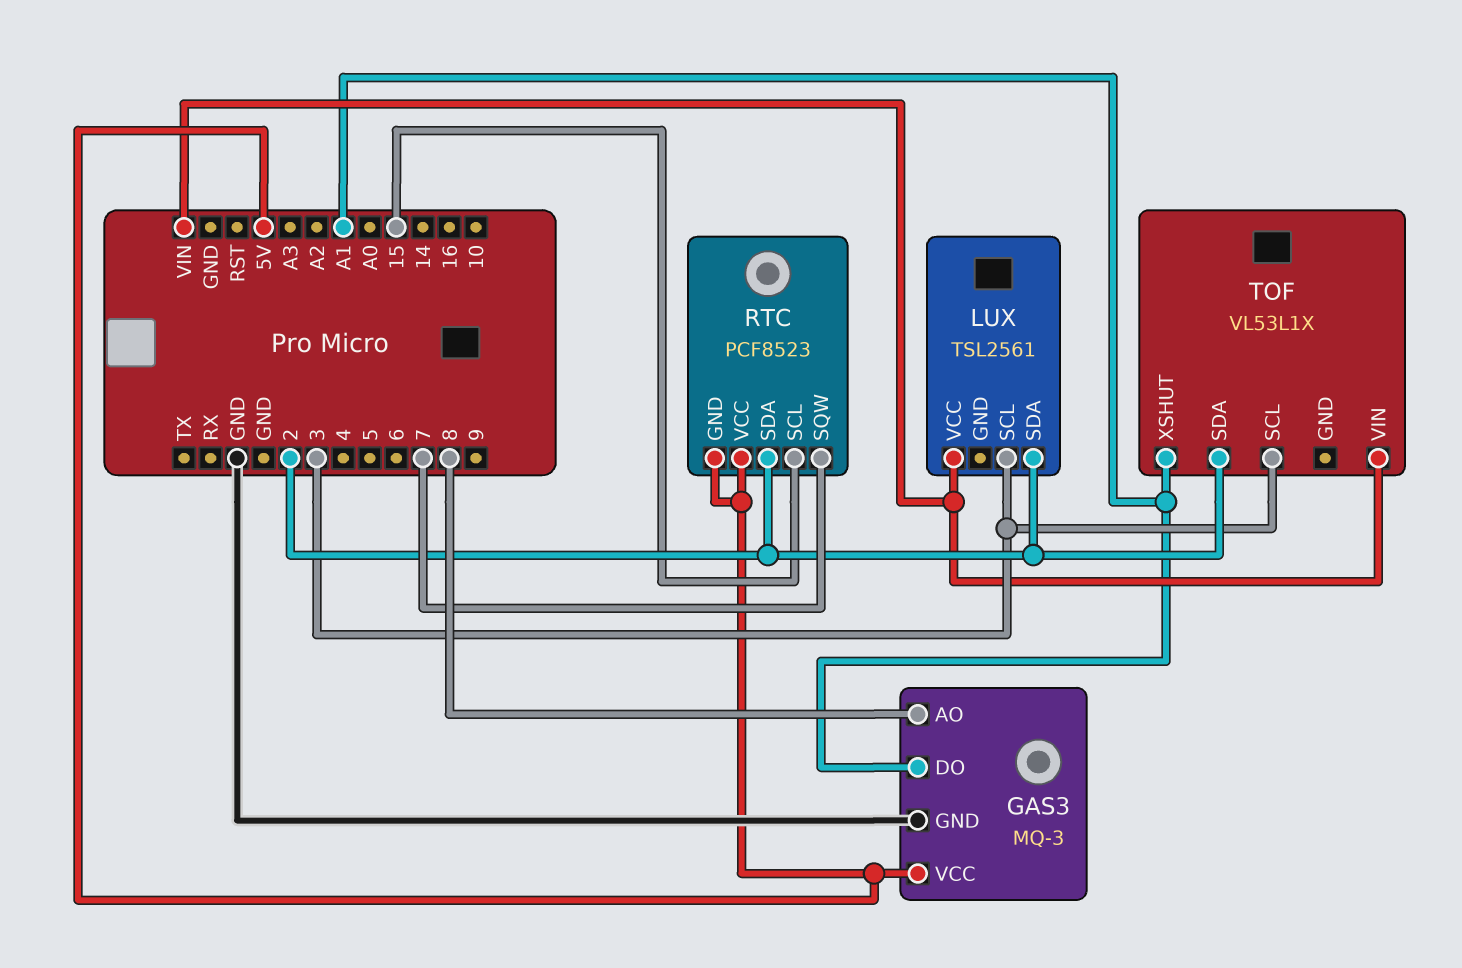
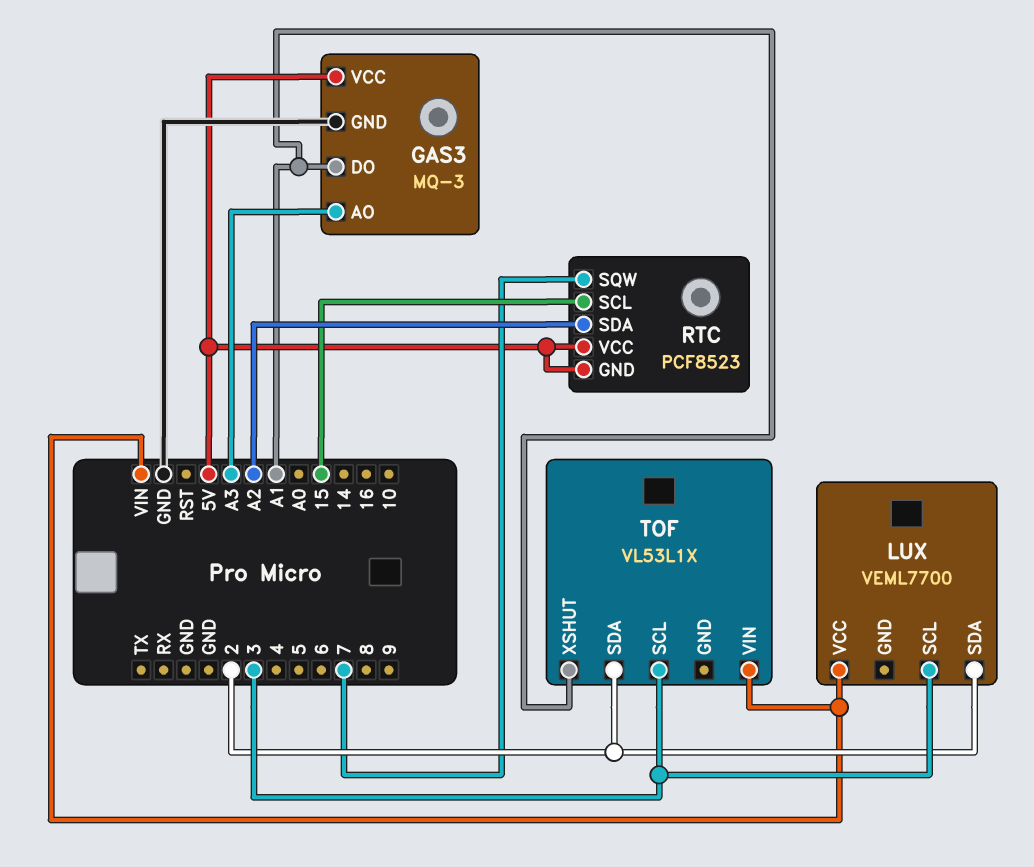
GAS3 pin AO: 8 -> A3
LUX: TSL2561 -> VEML7700
RTC pin SDA: 2 -> A2

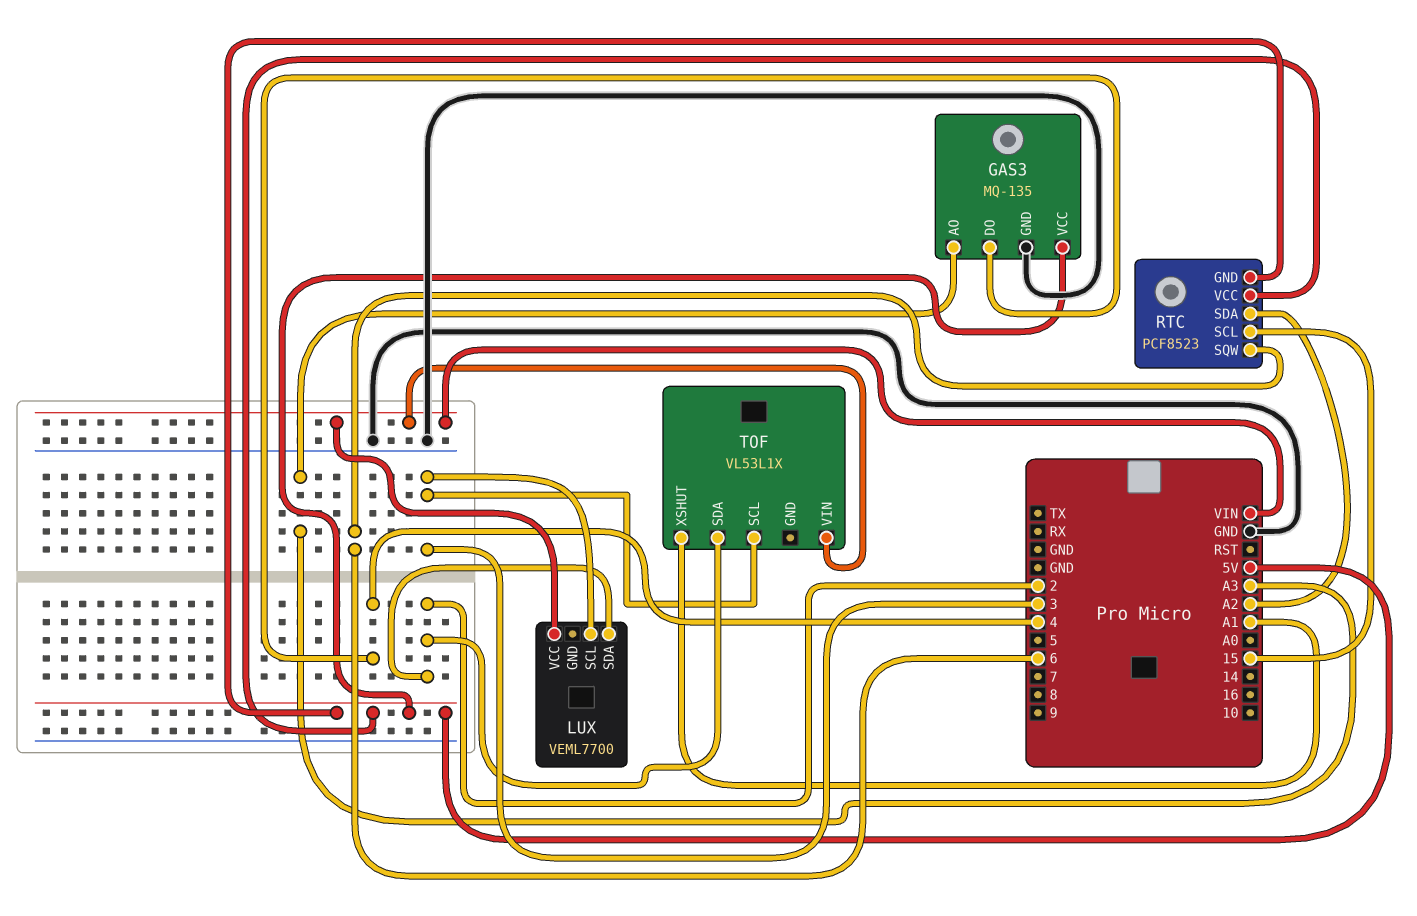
GAS3: MQ-3 -> MQ-135
GAS3 pin DO: A1 -> 4
RTC pin SQW: 7 -> 6

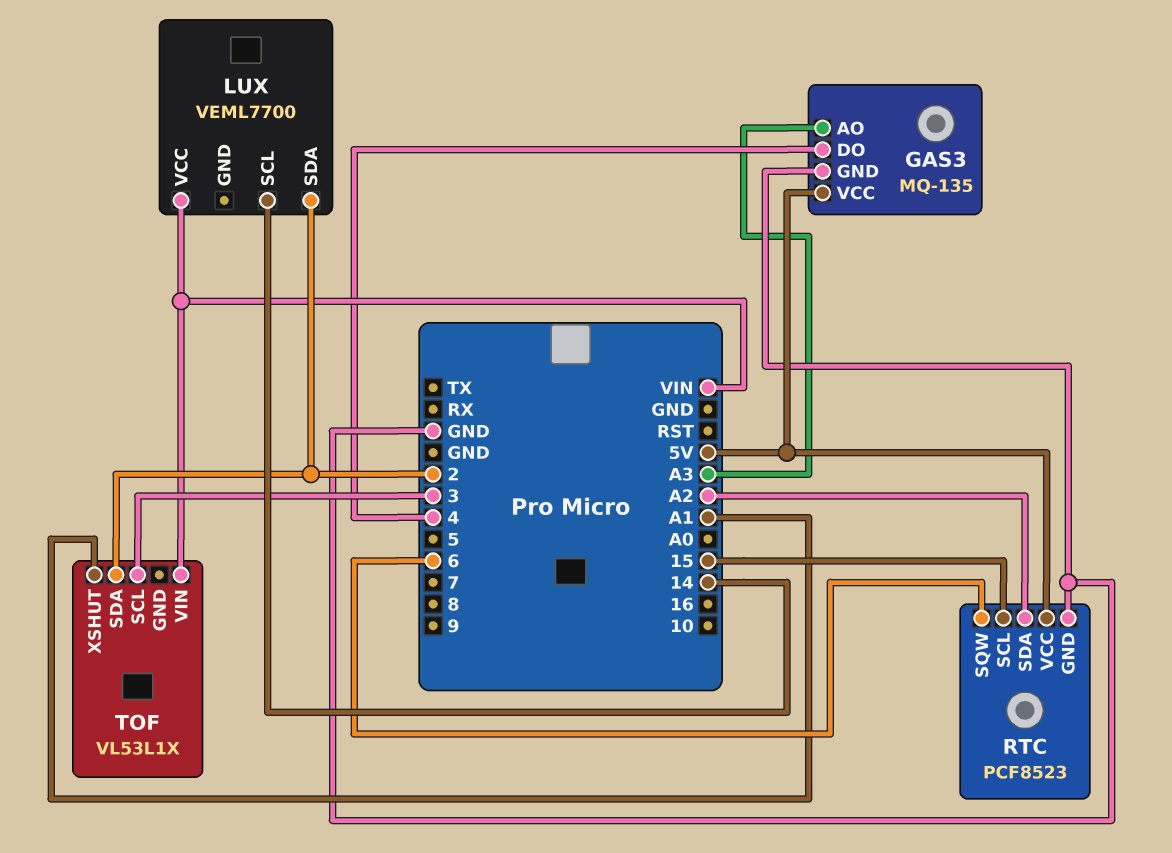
LUX pin SCL: 3 -> 14
RTC pin GND: 5V -> GND

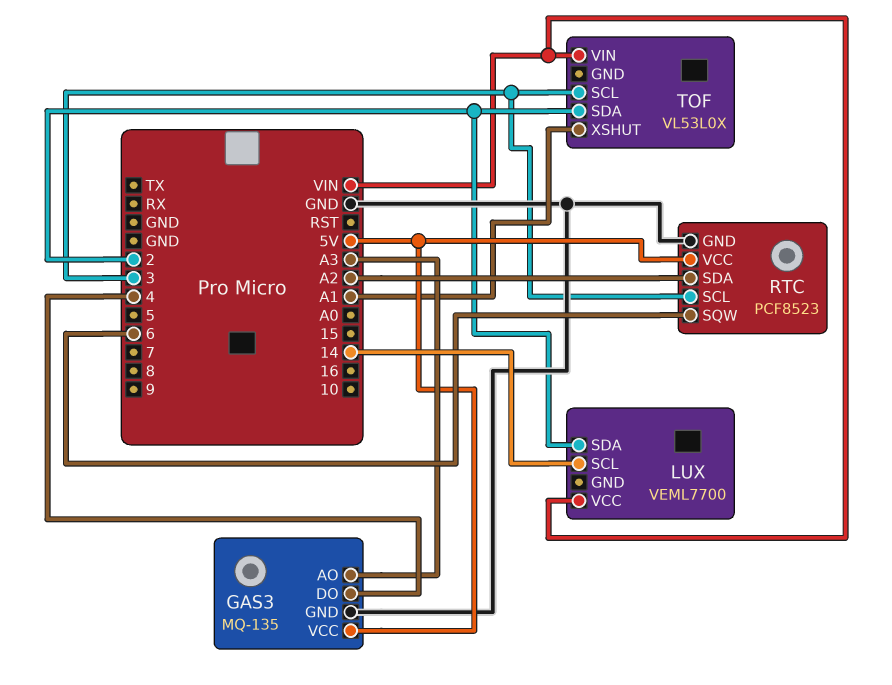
RTC pin SCL: 15 -> 3
TOF: VL53L1X -> VL53L0X

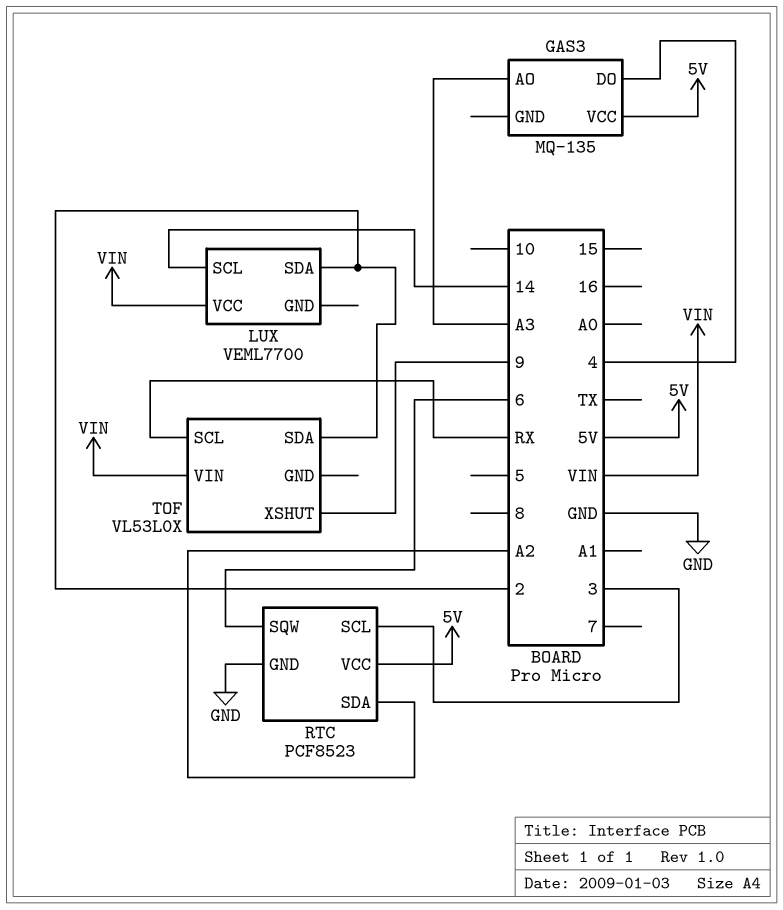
GAS3 pin GND: GND -> none
TOF pin SCL: 3 -> RX
TOF pin XSHUT: A1 -> 9

